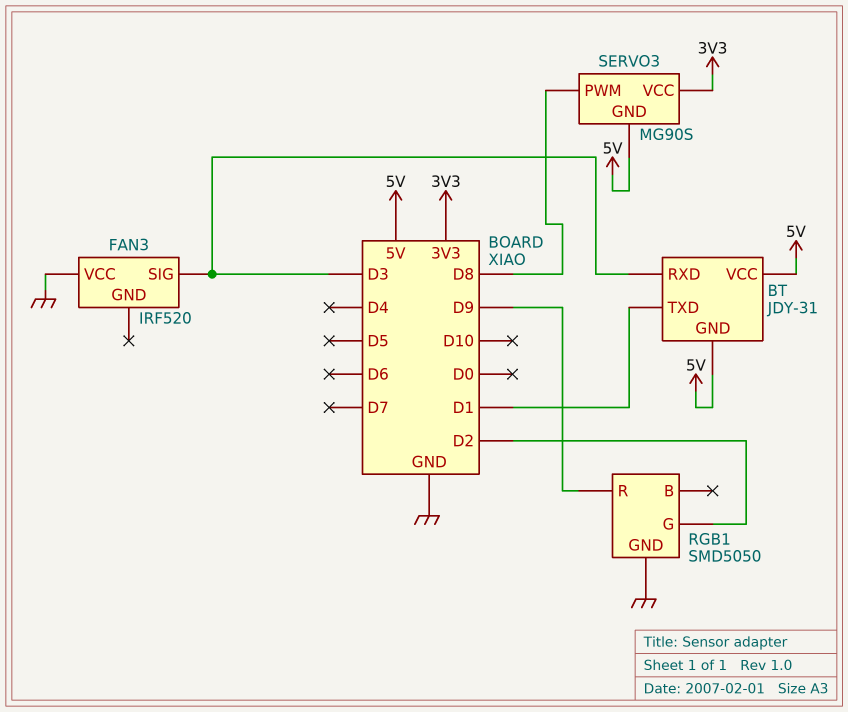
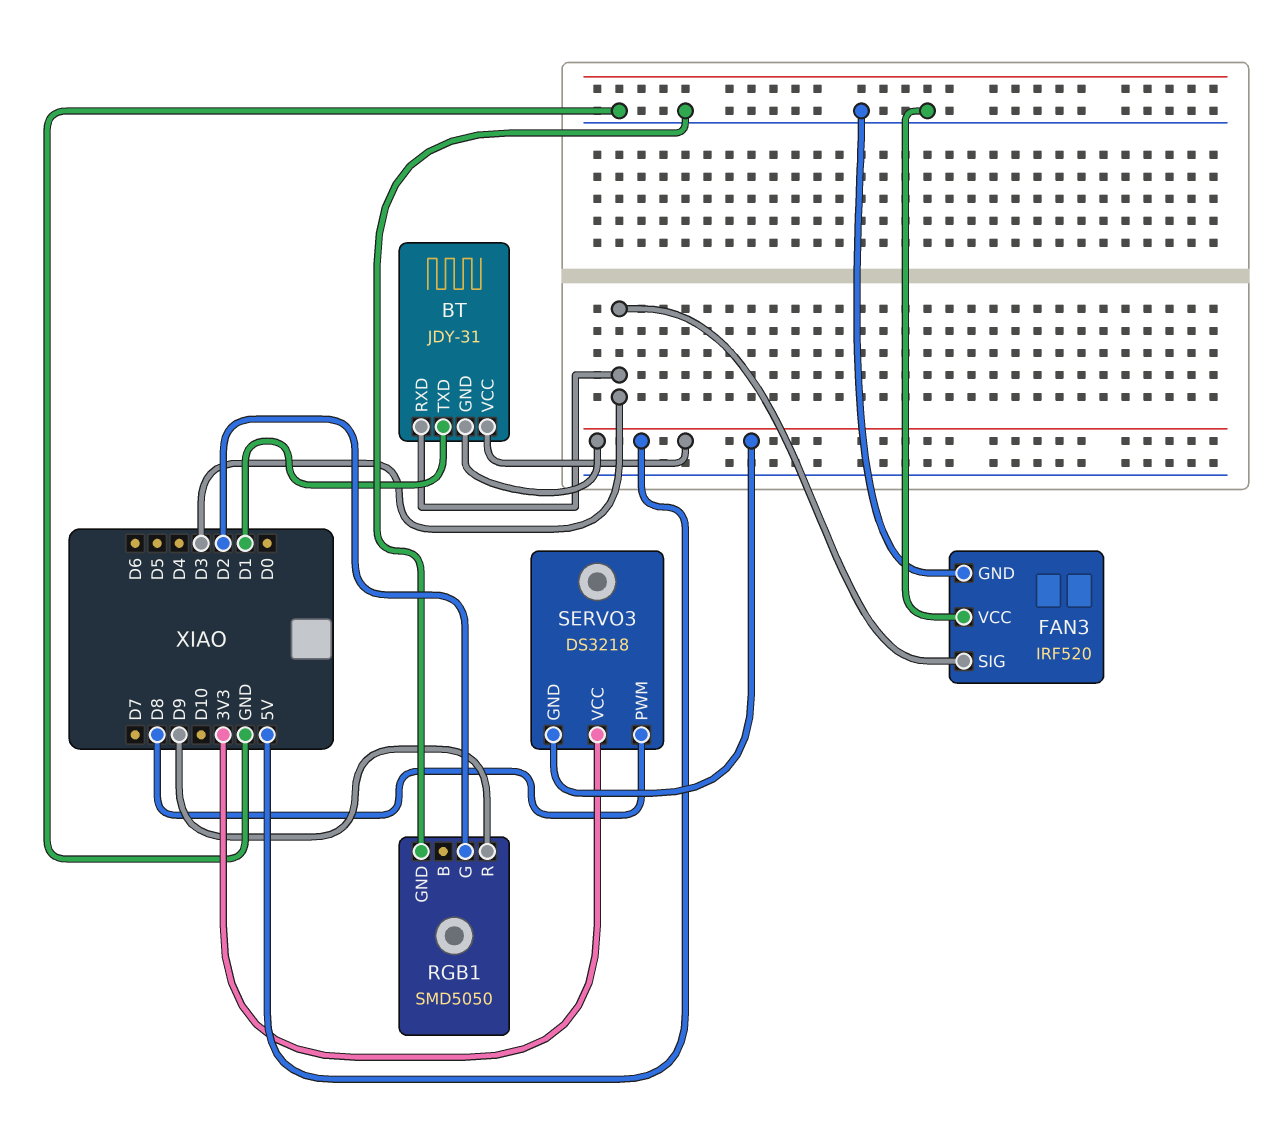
FAN3 pin GND: none -> GND
SERVO3: MG90S -> DS3218

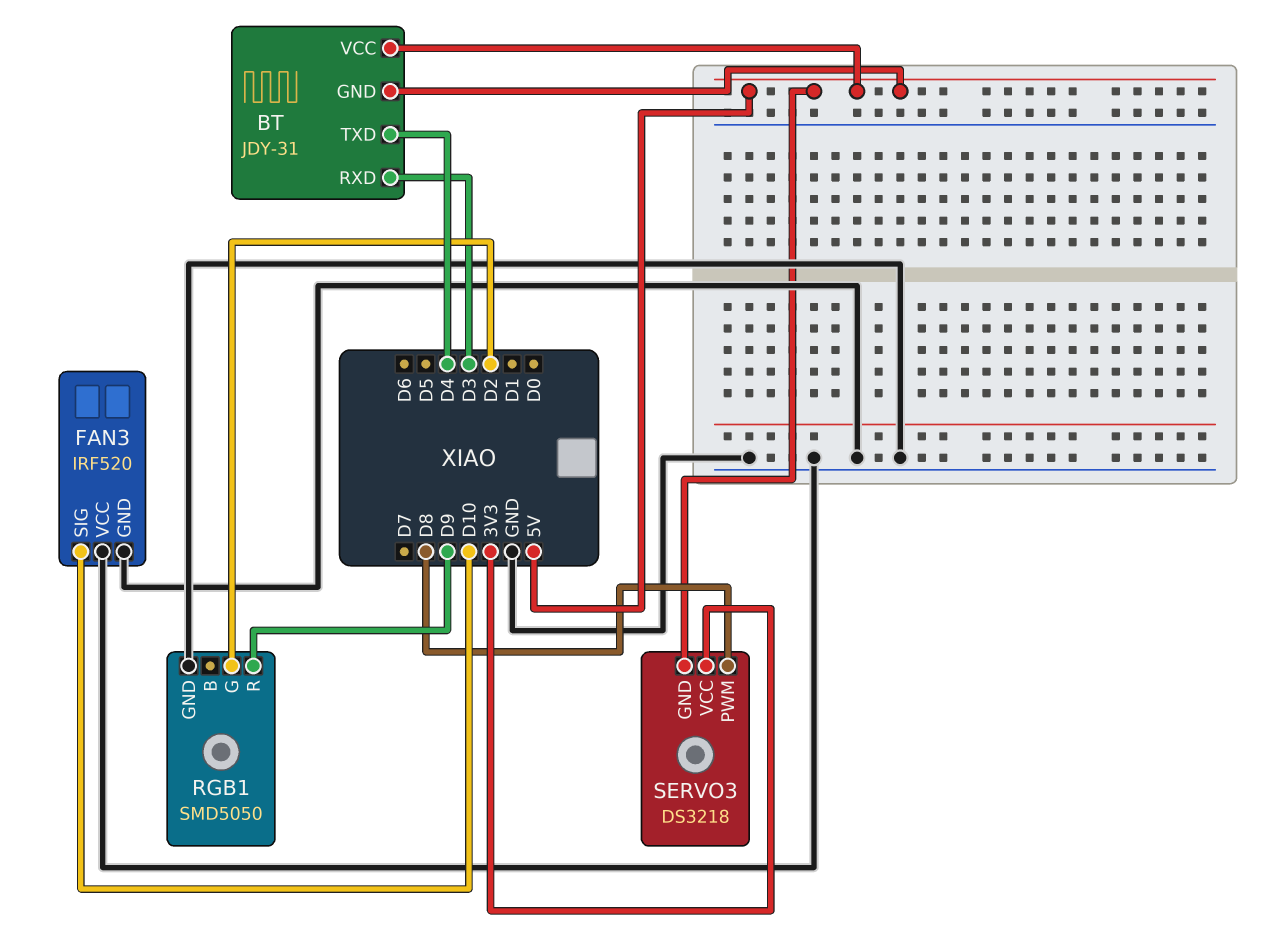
BT pin TXD: D1 -> D4
FAN3 pin SIG: D3 -> D10

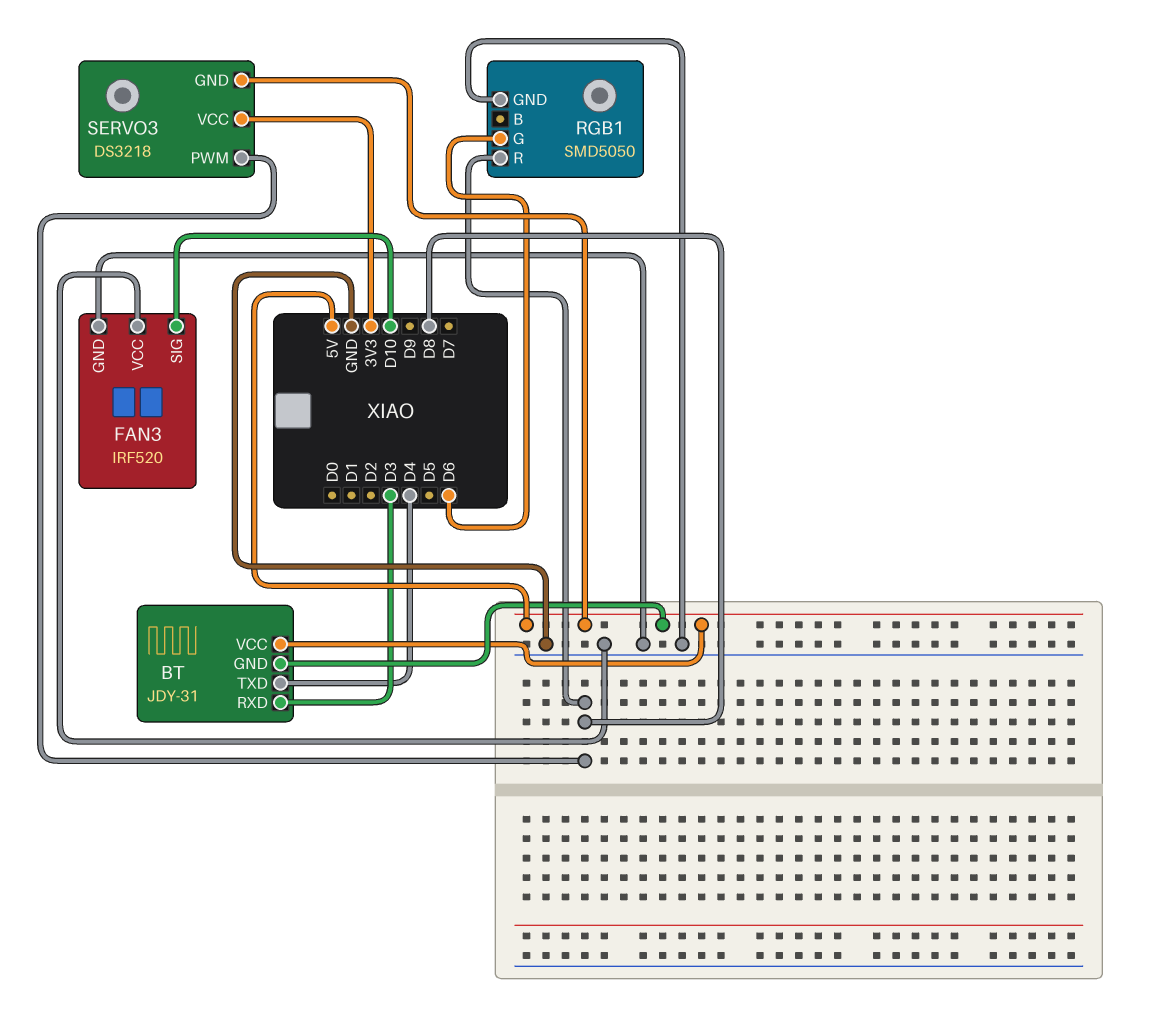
RGB1 pin G: D2 -> D6
RGB1 pin R: D9 -> D8

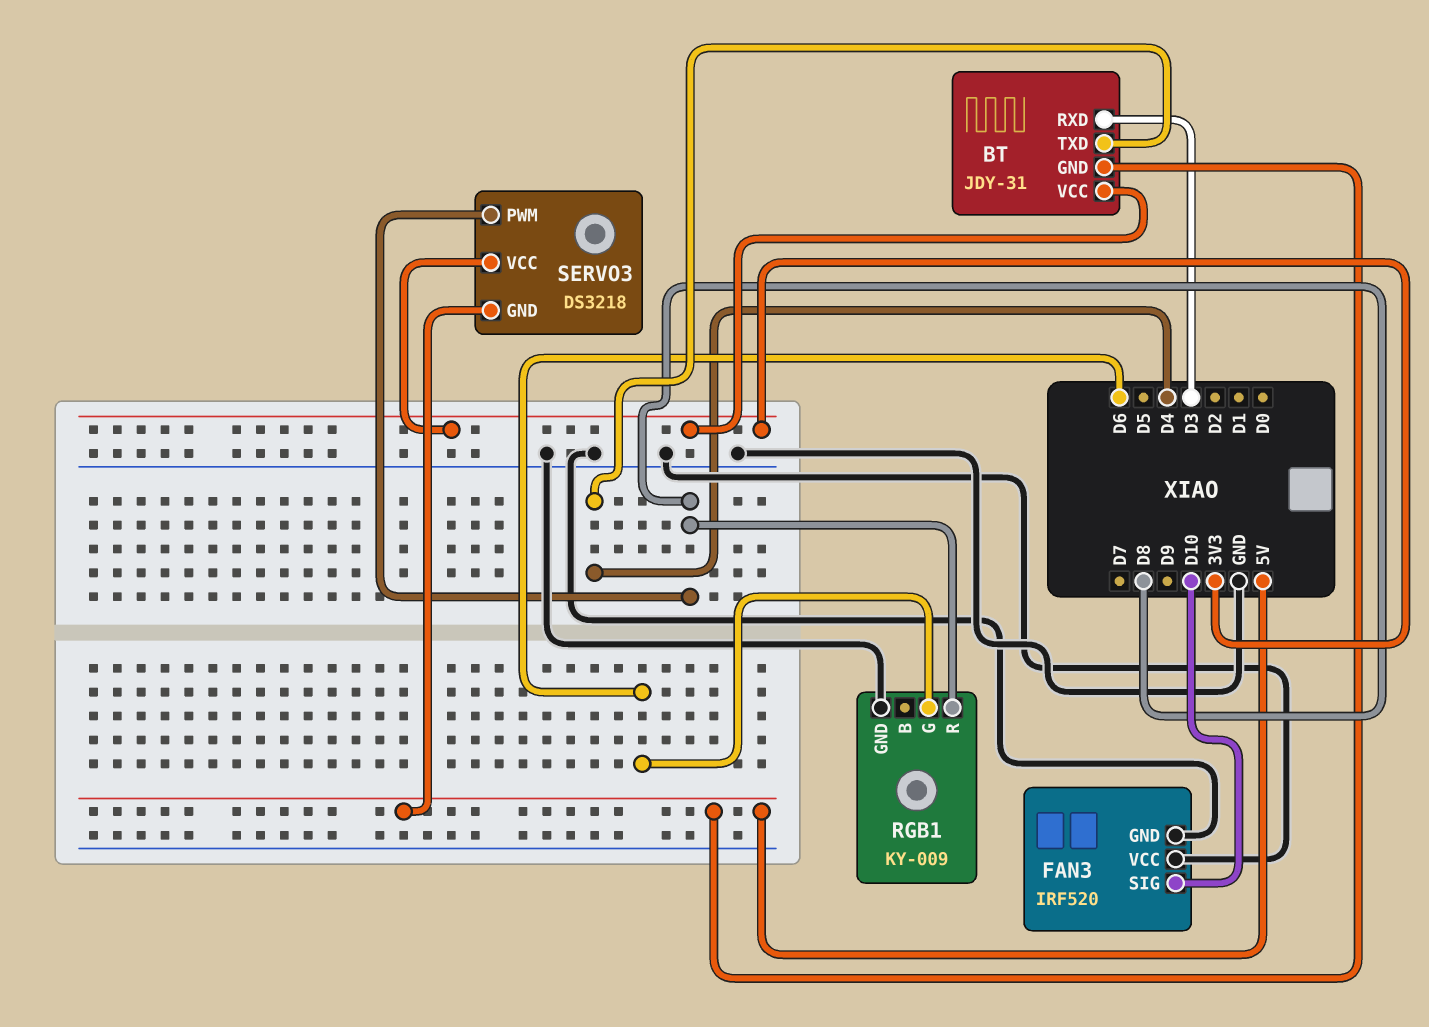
BT pin VCC: 5V -> 3V3
RGB1: SMD5050 -> KY-009

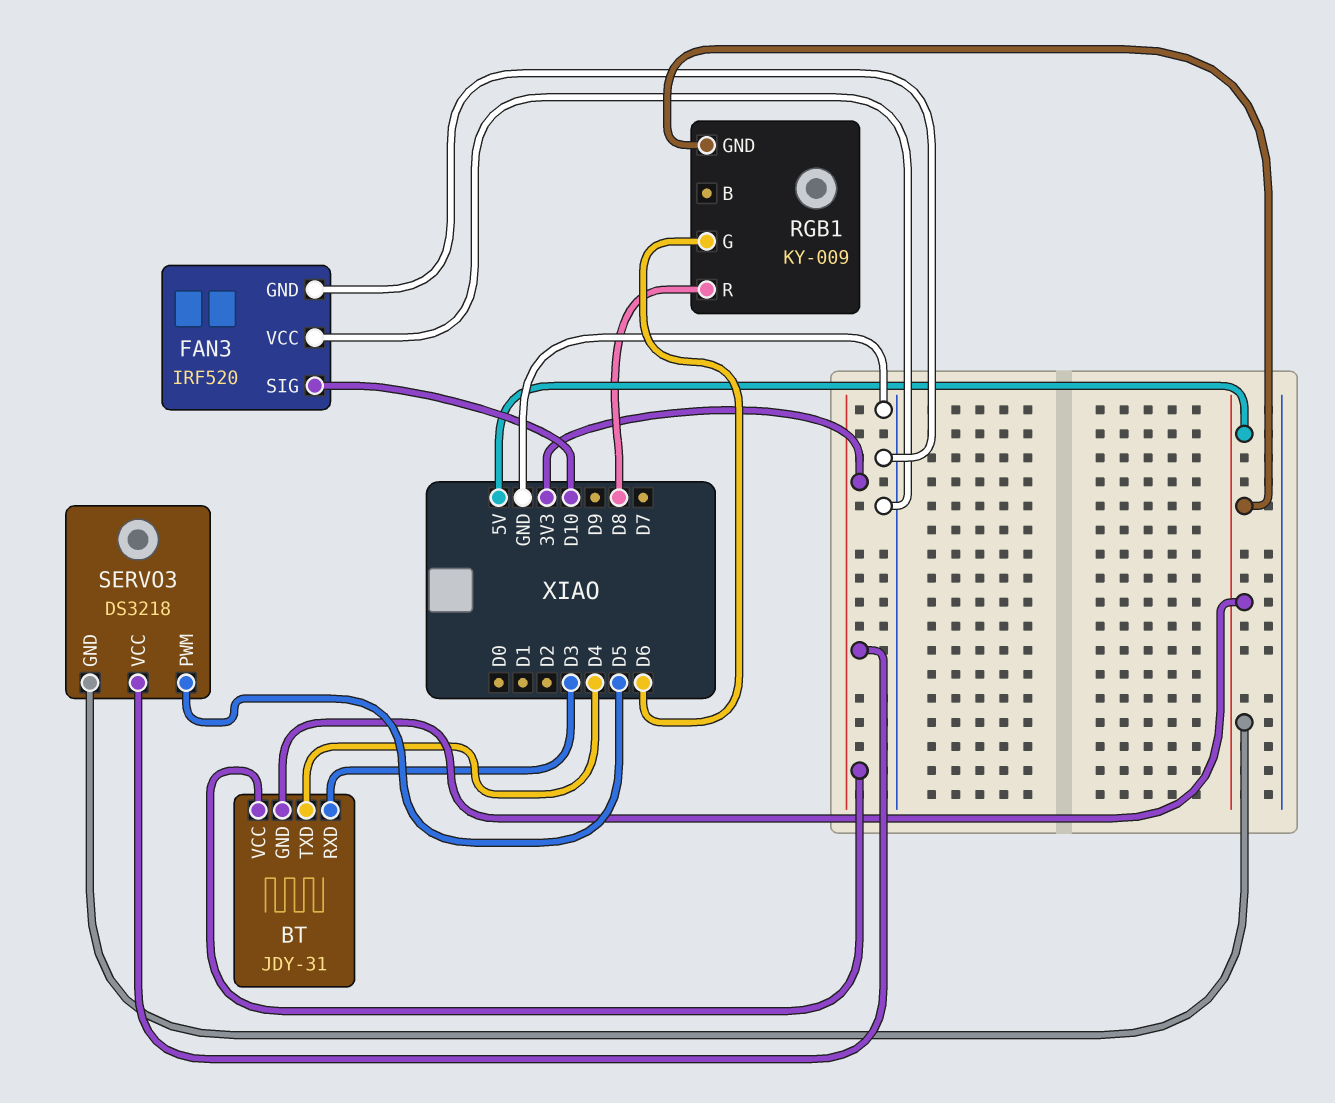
RGB1 pin GND: GND -> 5V
SERVO3 pin PWM: D8 -> D5

